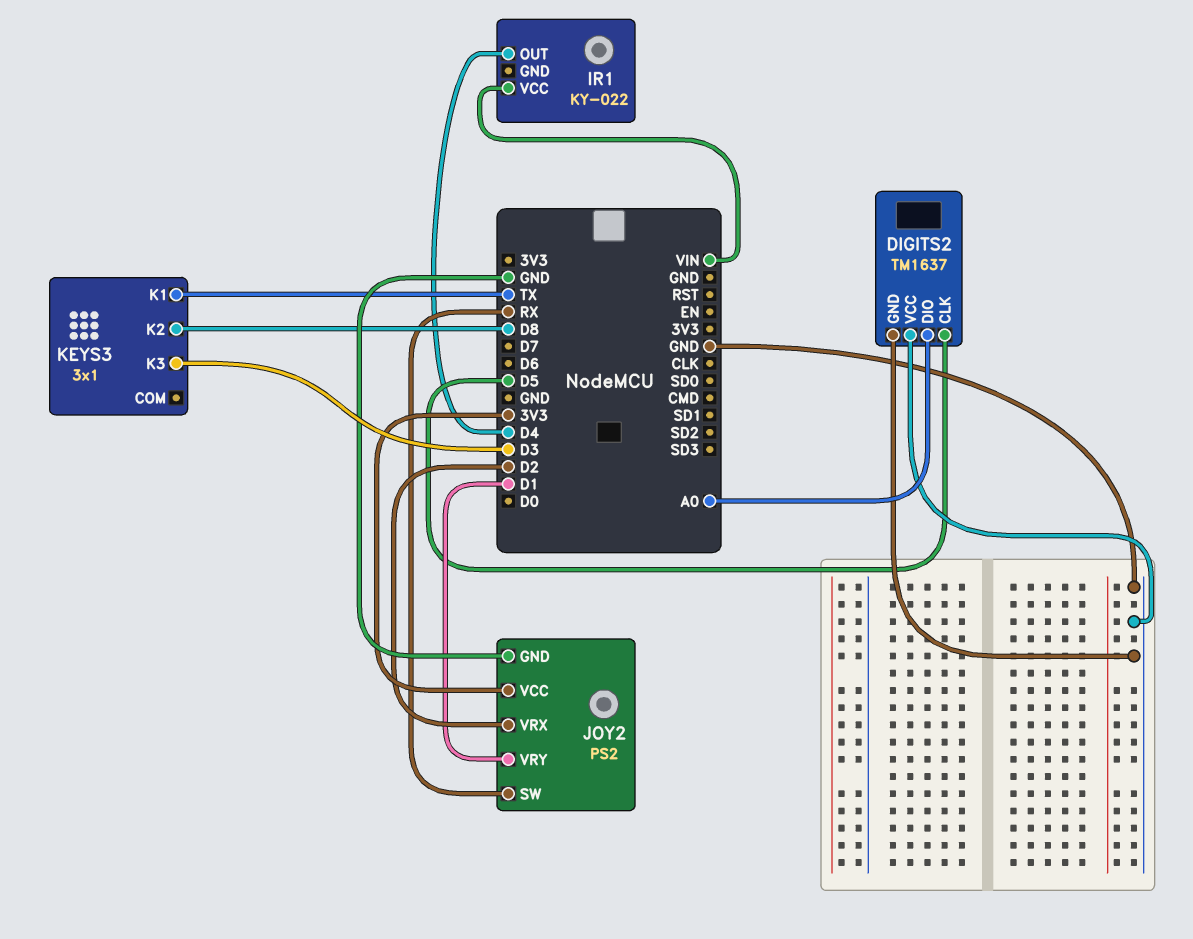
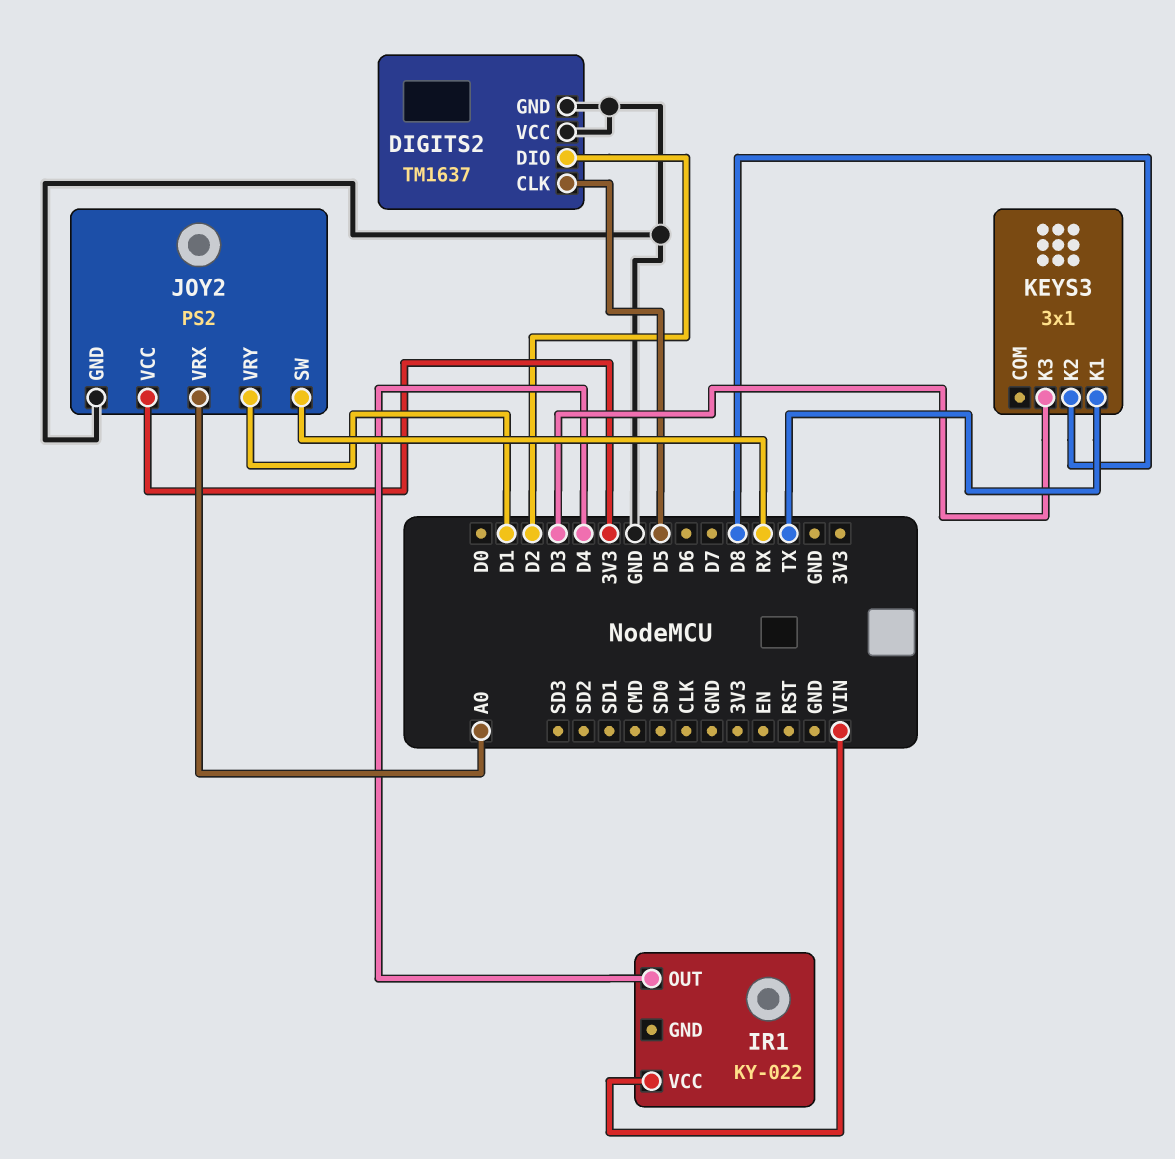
DIGITS2 pin DIO: A0 -> D2
JOY2 pin VRX: D2 -> A0

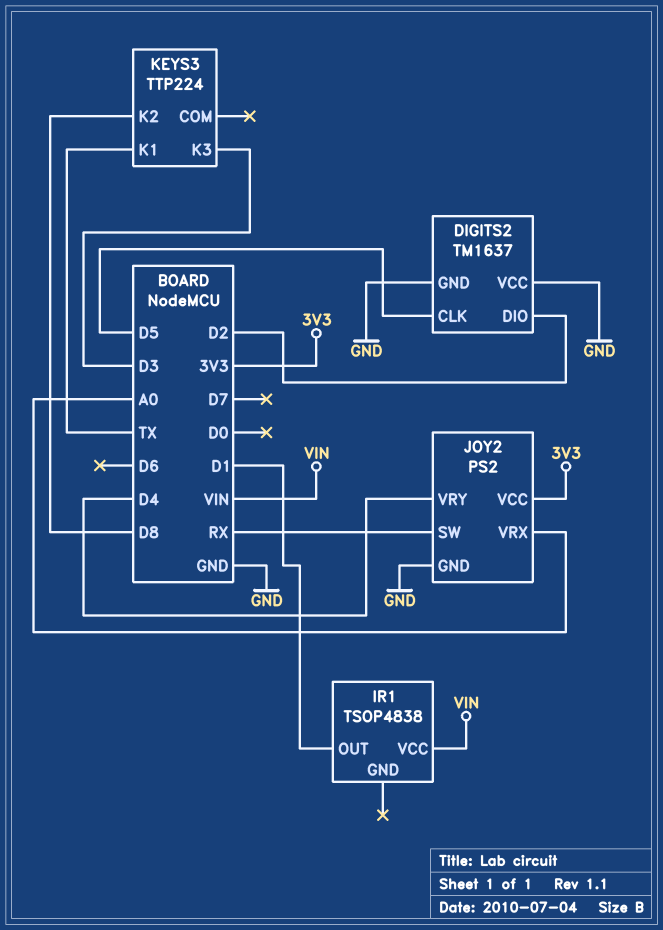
IR1: KY-022 -> TSOP4838
IR1 pin OUT: D4 -> D1
JOY2 pin VRY: D1 -> D4
KEYS3: 3x1 -> TTP224

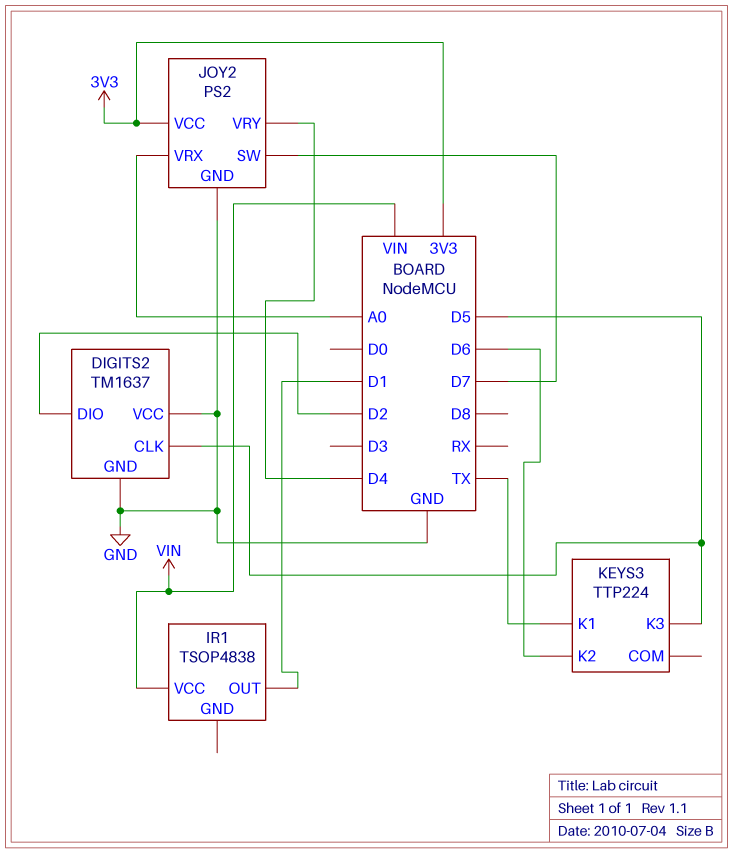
JOY2 pin SW: RX -> D7
KEYS3 pin K2: D8 -> D6
KEYS3 pin K3: D3 -> D5

